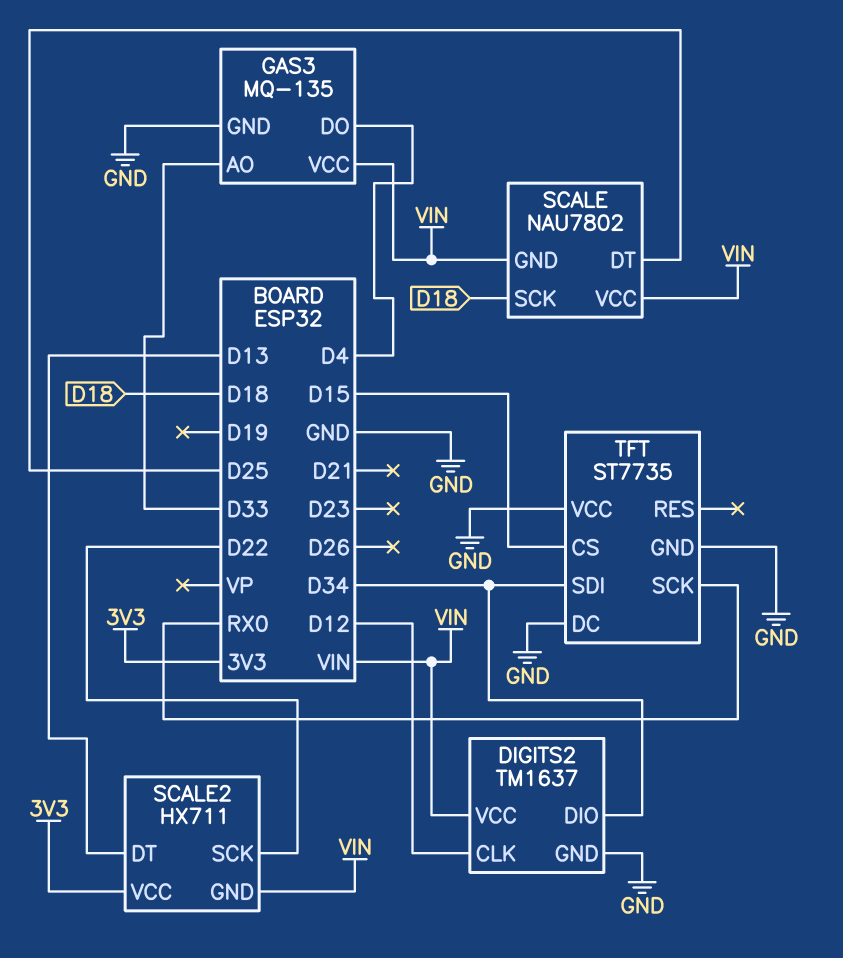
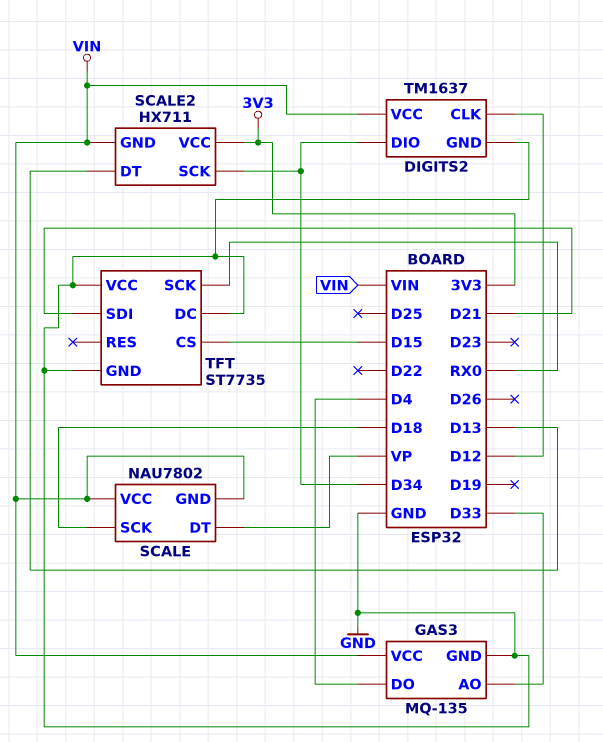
SCALE pin DT: D25 -> VP
SCALE2 pin SCK: D22 -> D34
TFT pin SDI: D34 -> D21

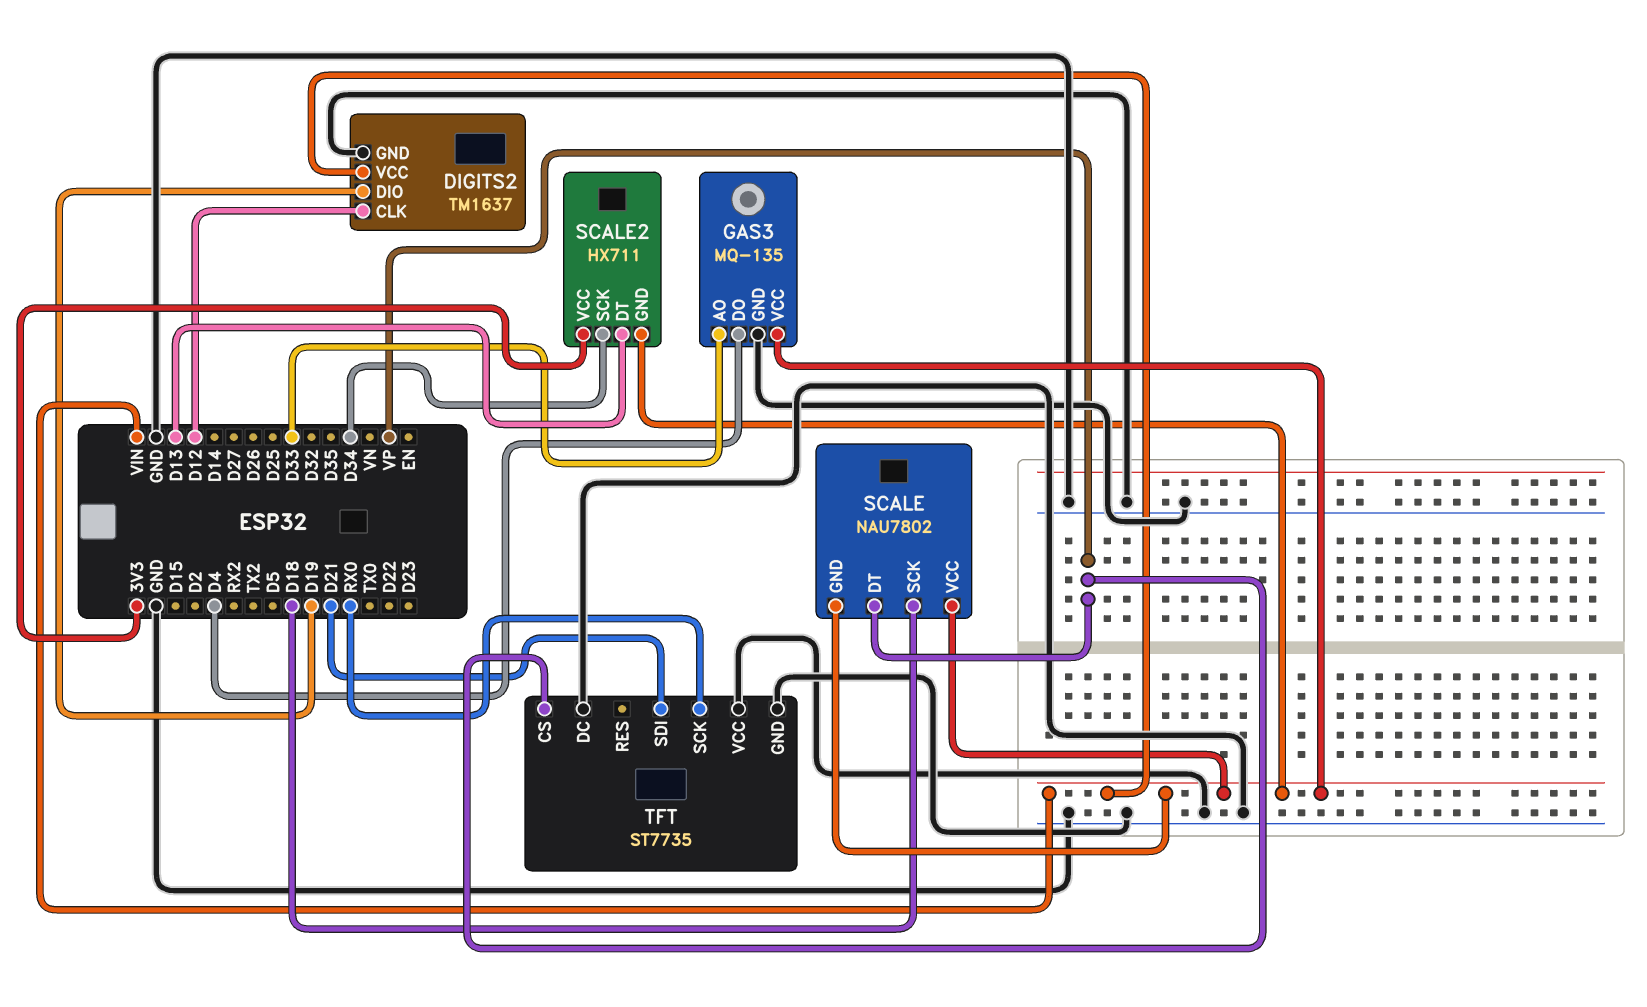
DIGITS2 pin DIO: D34 -> D19
TFT pin CS: D15 -> VP

